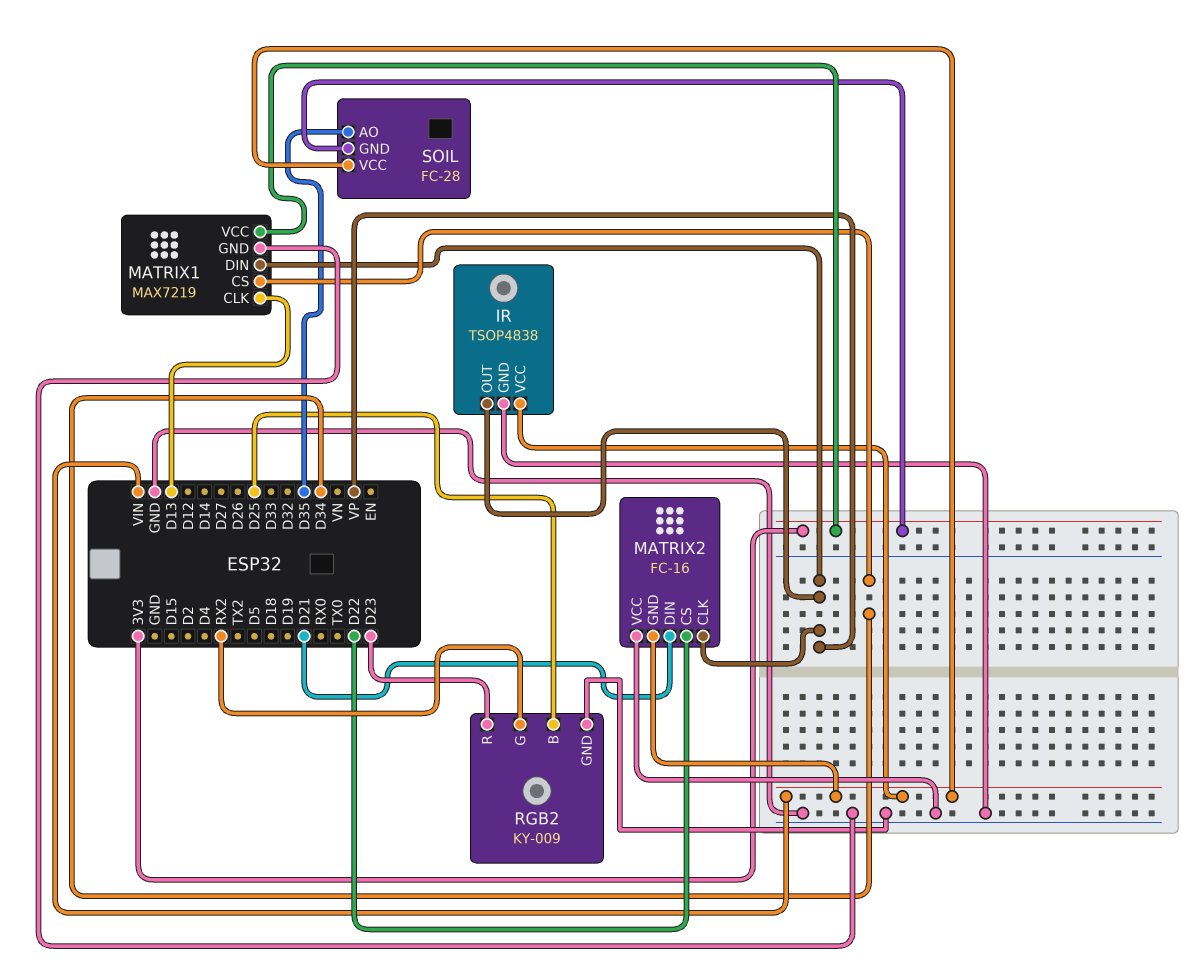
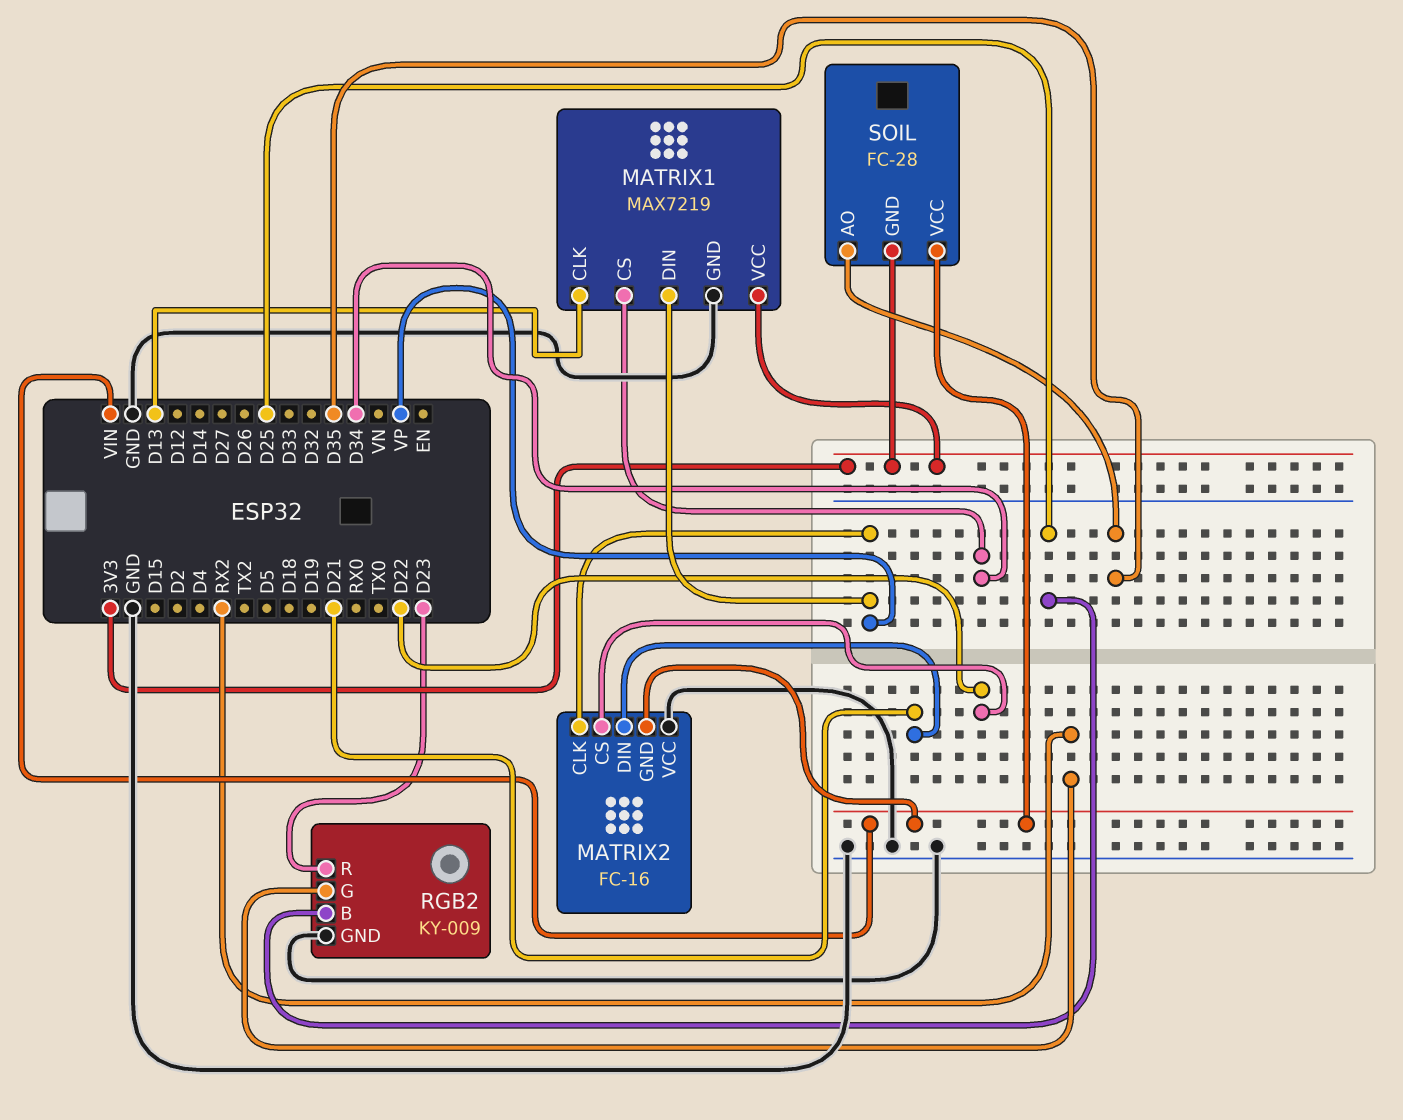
IR: TSOP4838 -> none
IR pin GND: GND -> none
IR pin OUT: VP -> none
IR pin VCC: VIN -> none

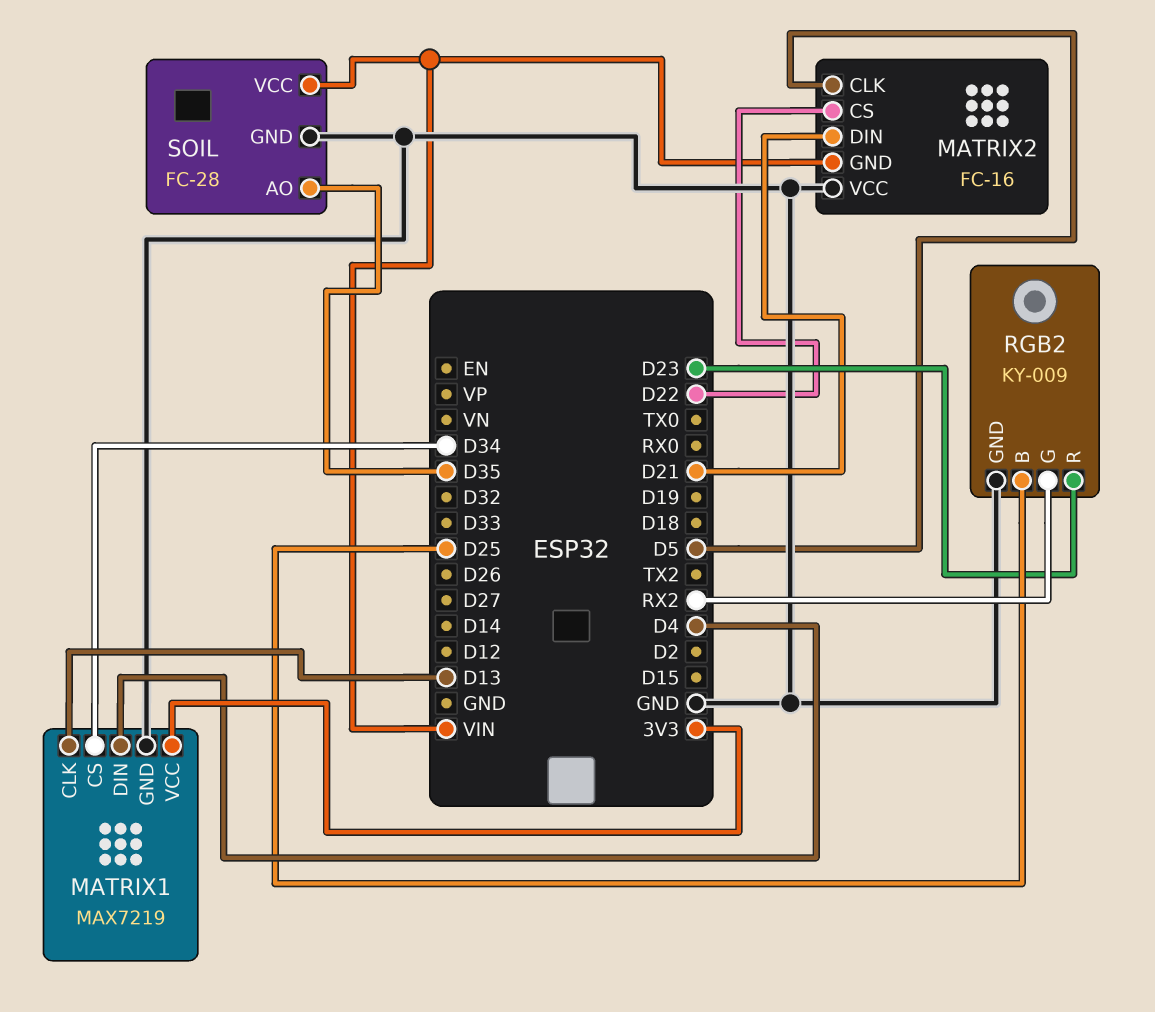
MATRIX1 pin DIN: VP -> D4
MATRIX2 pin CLK: VP -> D5
SOIL pin GND: 3V3 -> GND

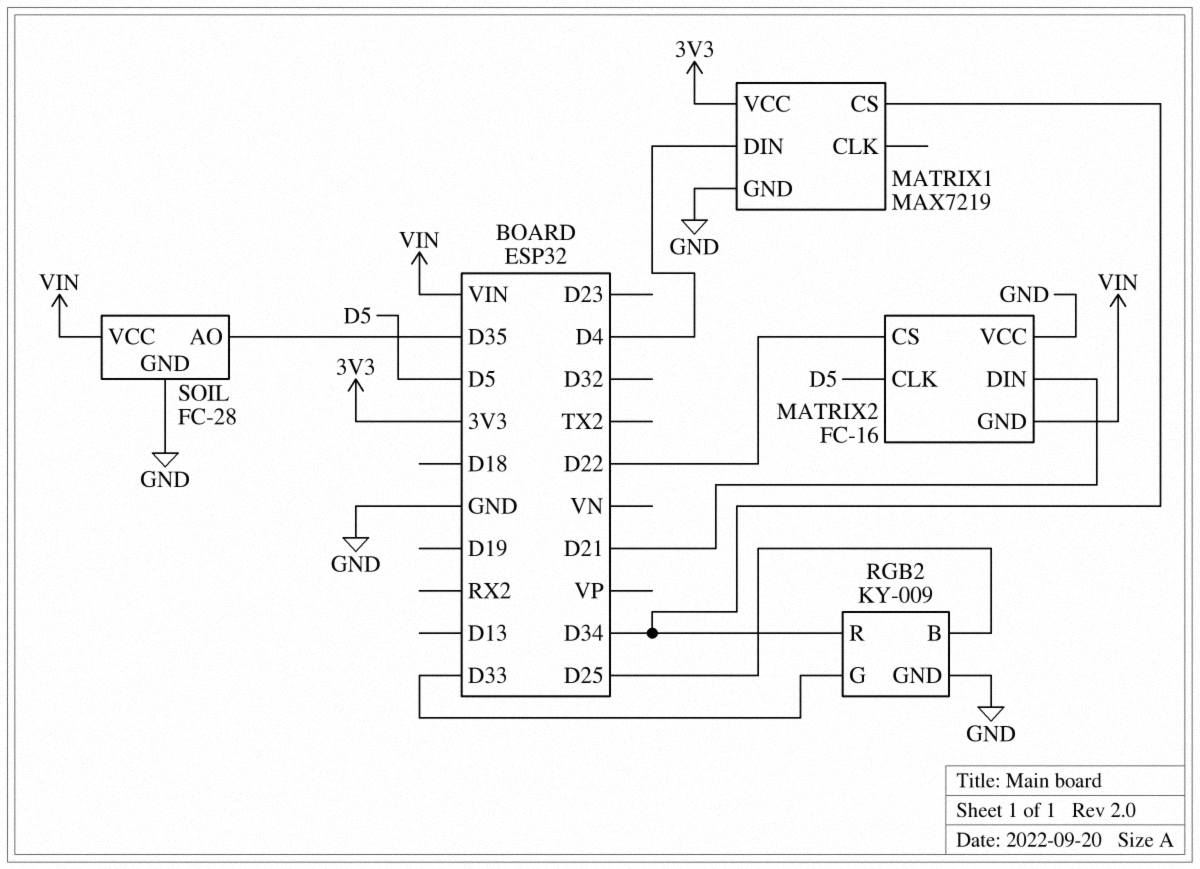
MATRIX1 pin CLK: D13 -> none
RGB2 pin G: RX2 -> D33
RGB2 pin R: D23 -> D34

